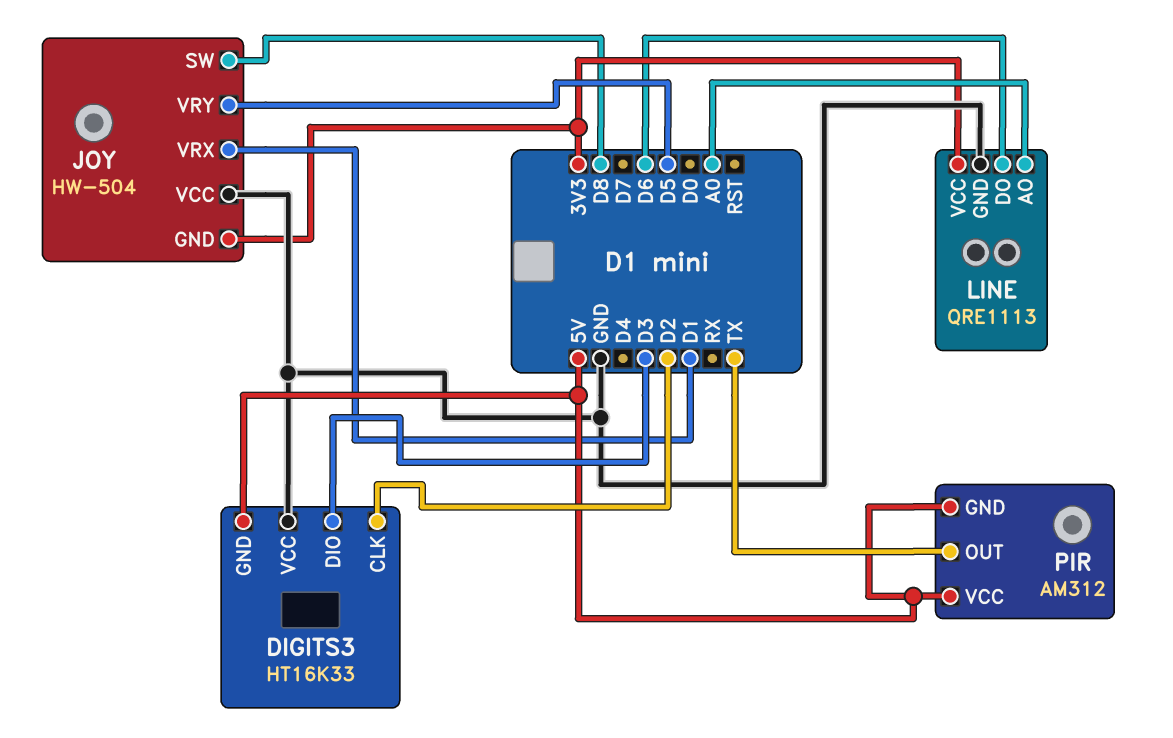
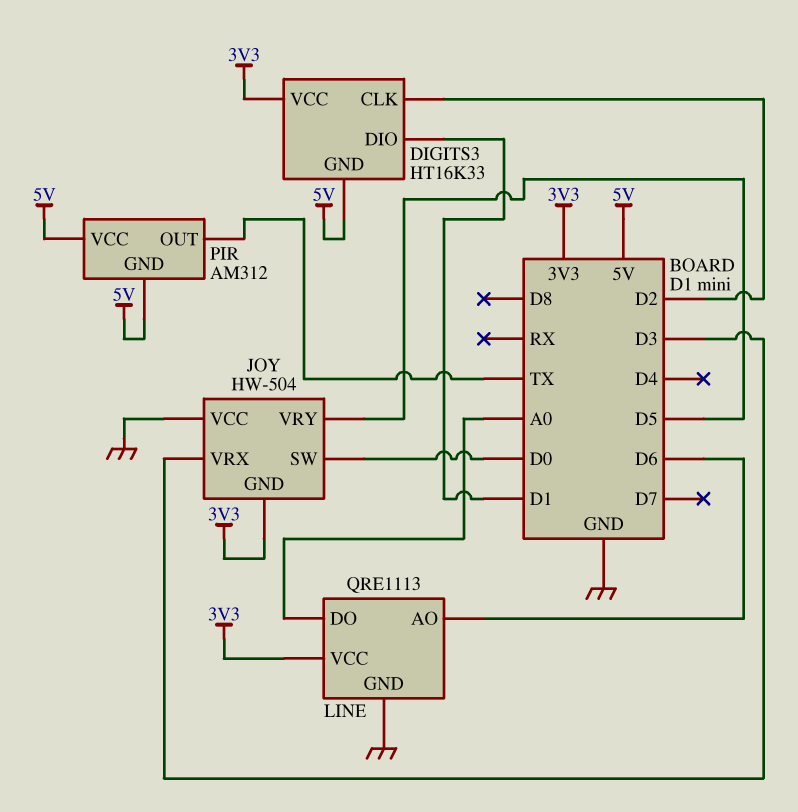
DIGITS3 pin DIO: D3 -> D1
DIGITS3 pin VCC: GND -> 3V3
JOY pin SW: D8 -> D0
JOY pin VRX: D1 -> D3
LINE pin AO: A0 -> D6
LINE pin DO: D6 -> A0

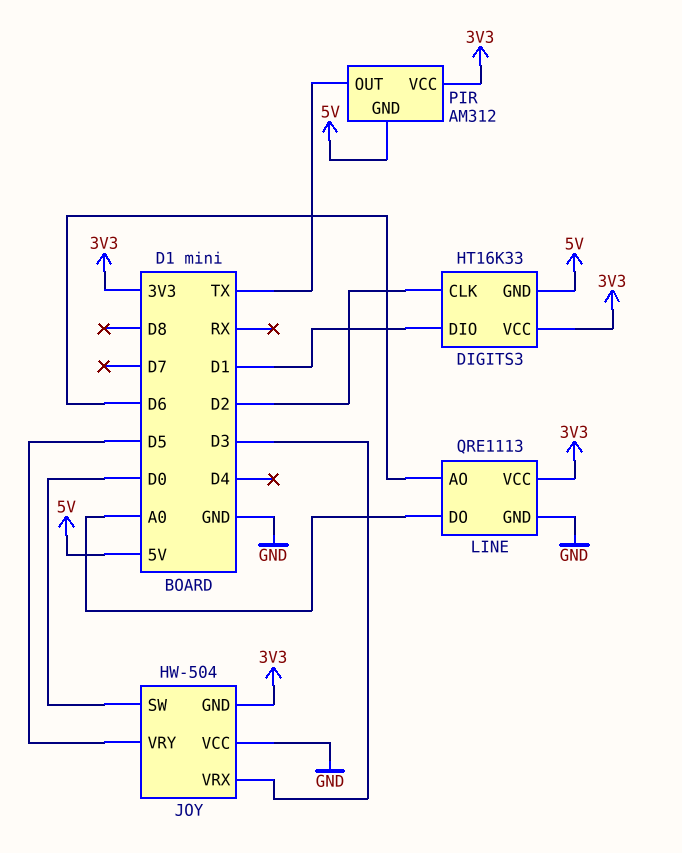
PIR pin VCC: 5V -> 3V3

